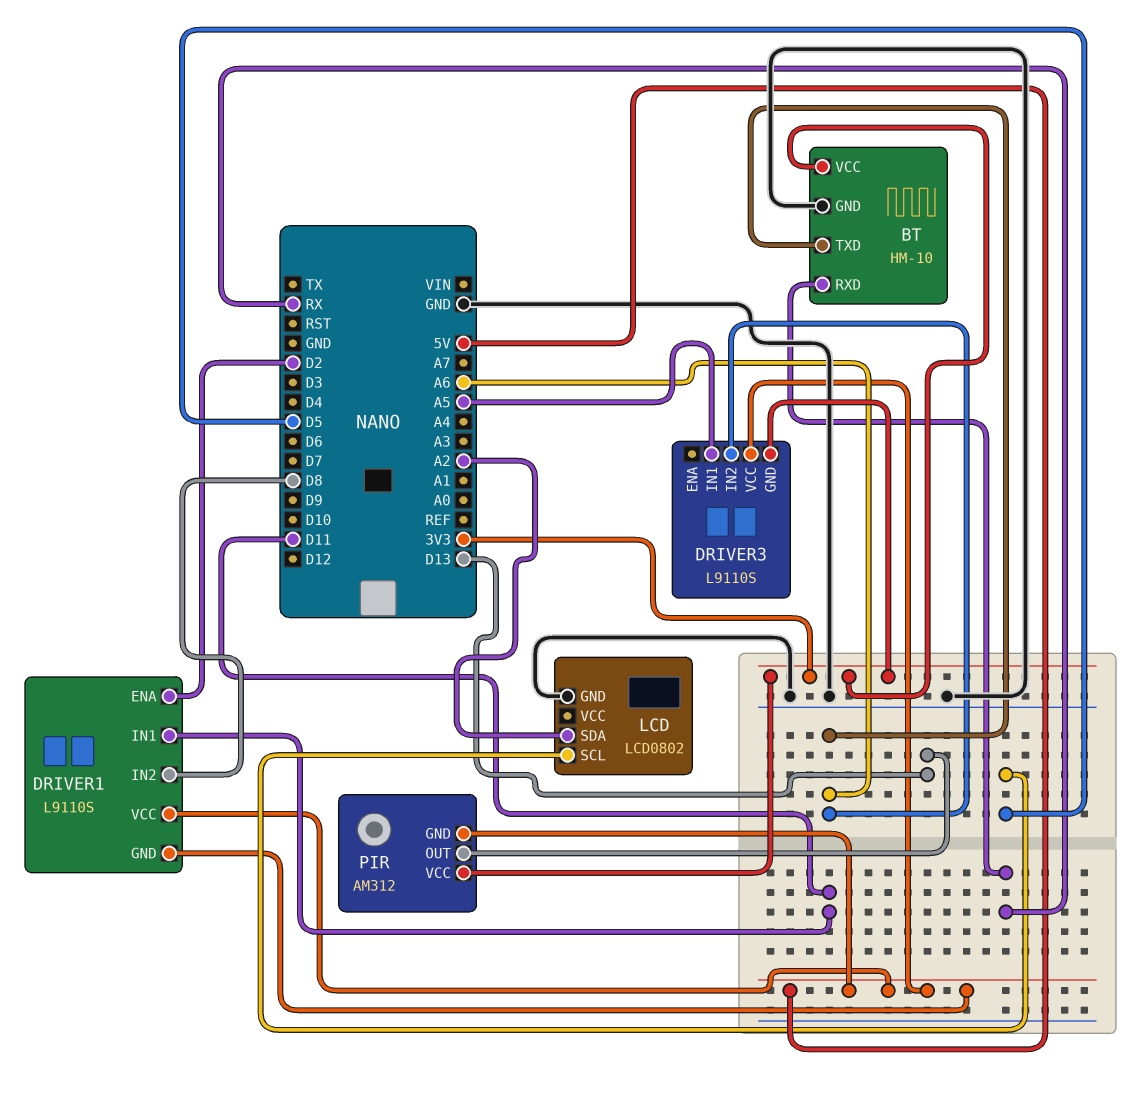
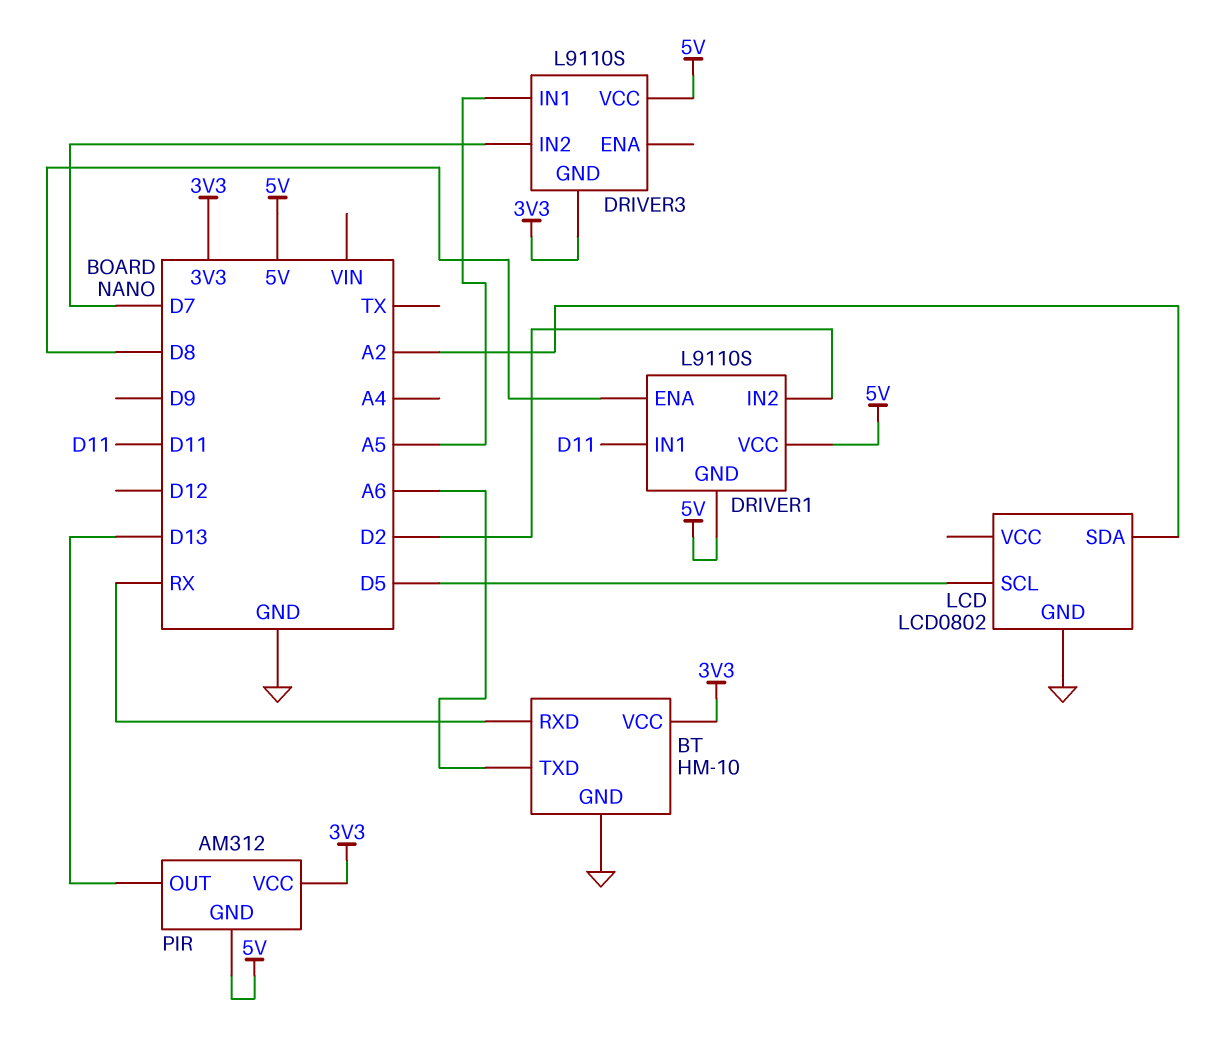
DRIVER1 pin ENA: D2 -> D8
DRIVER1 pin IN2: D8 -> D2
DRIVER3 pin IN2: A6 -> D7

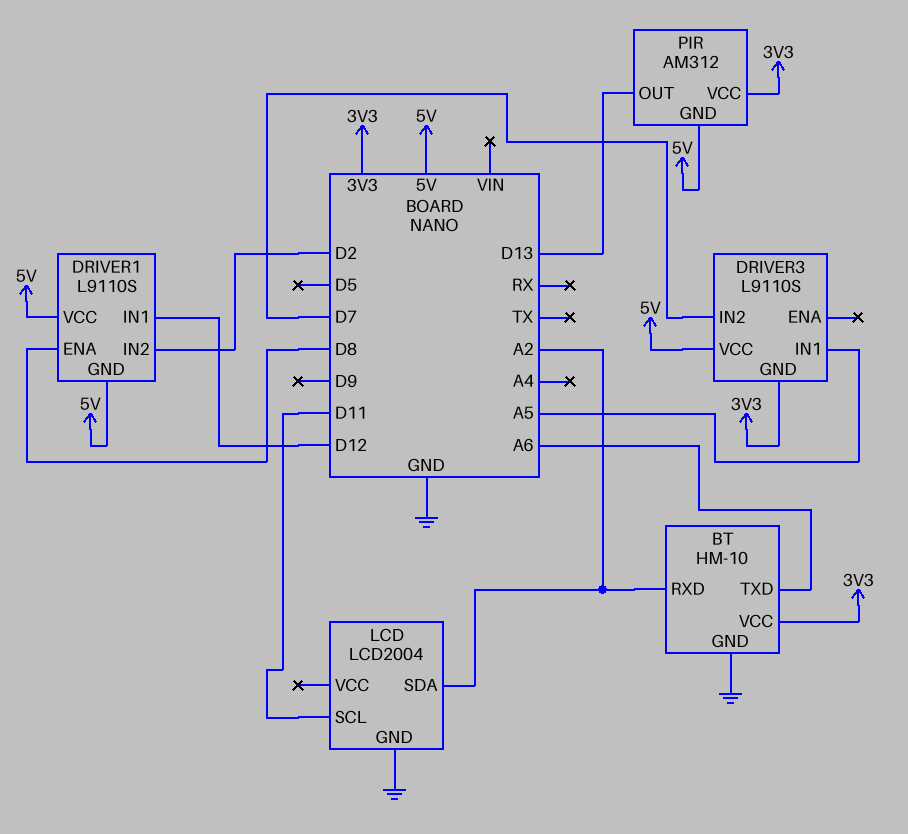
BT pin RXD: RX -> A2
DRIVER1 pin IN1: D11 -> D12
LCD: LCD0802 -> LCD2004
LCD pin SCL: D5 -> D11

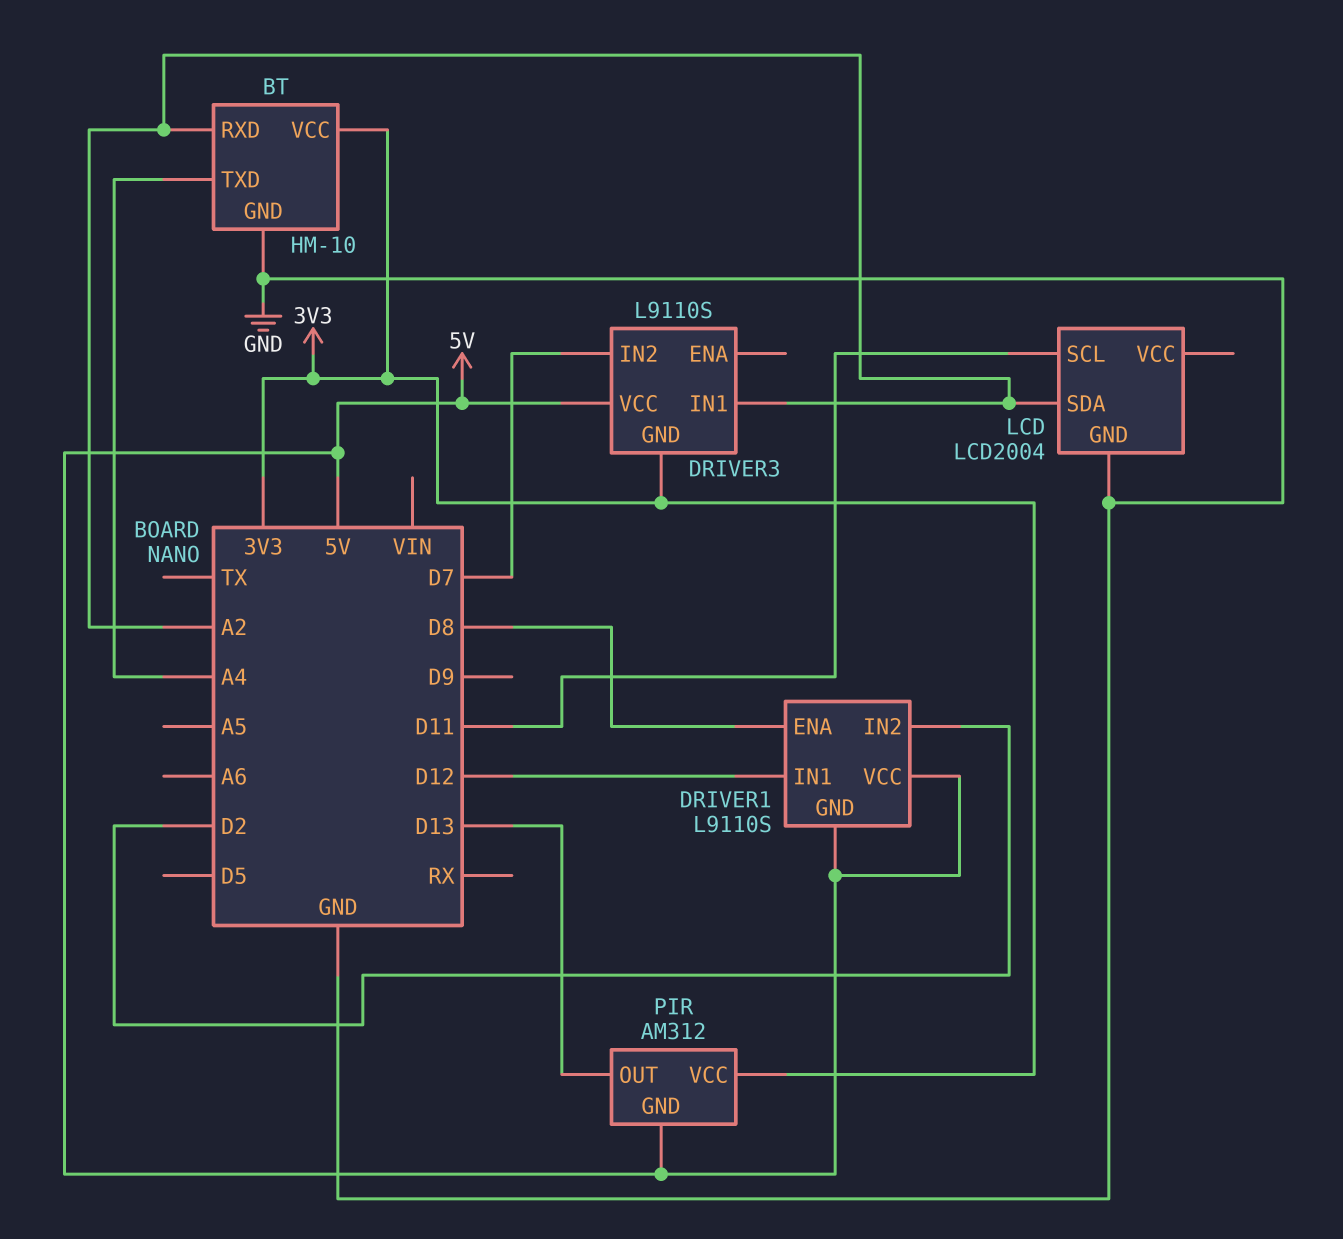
BT pin TXD: A6 -> A4
DRIVER3 pin IN1: A5 -> A2

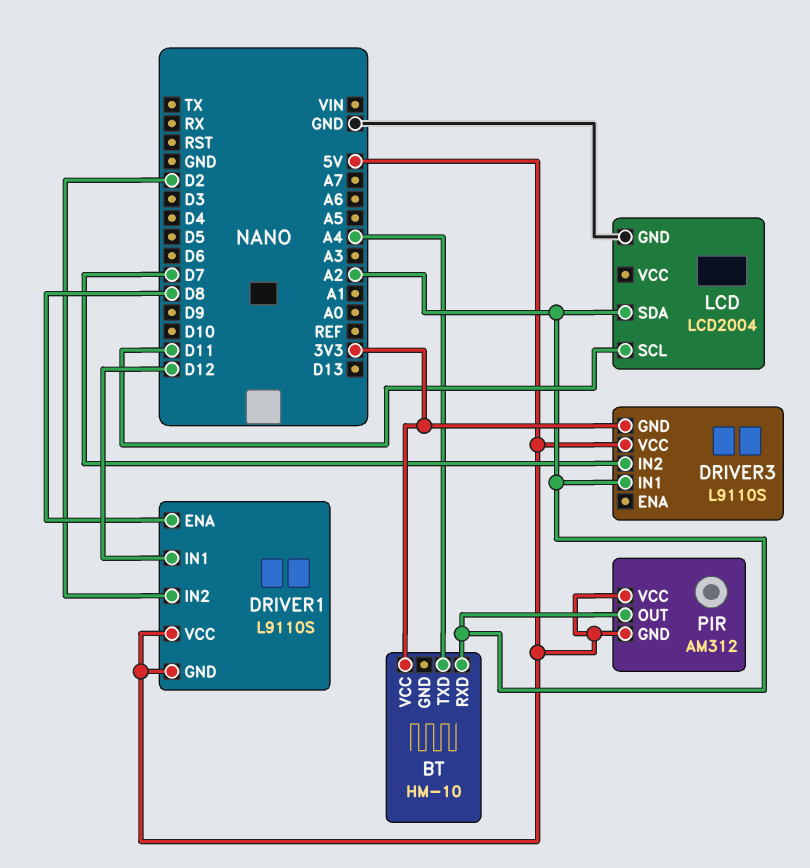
BT pin GND: GND -> none
PIR pin OUT: D13 -> A2
PIR pin VCC: 3V3 -> 5V

